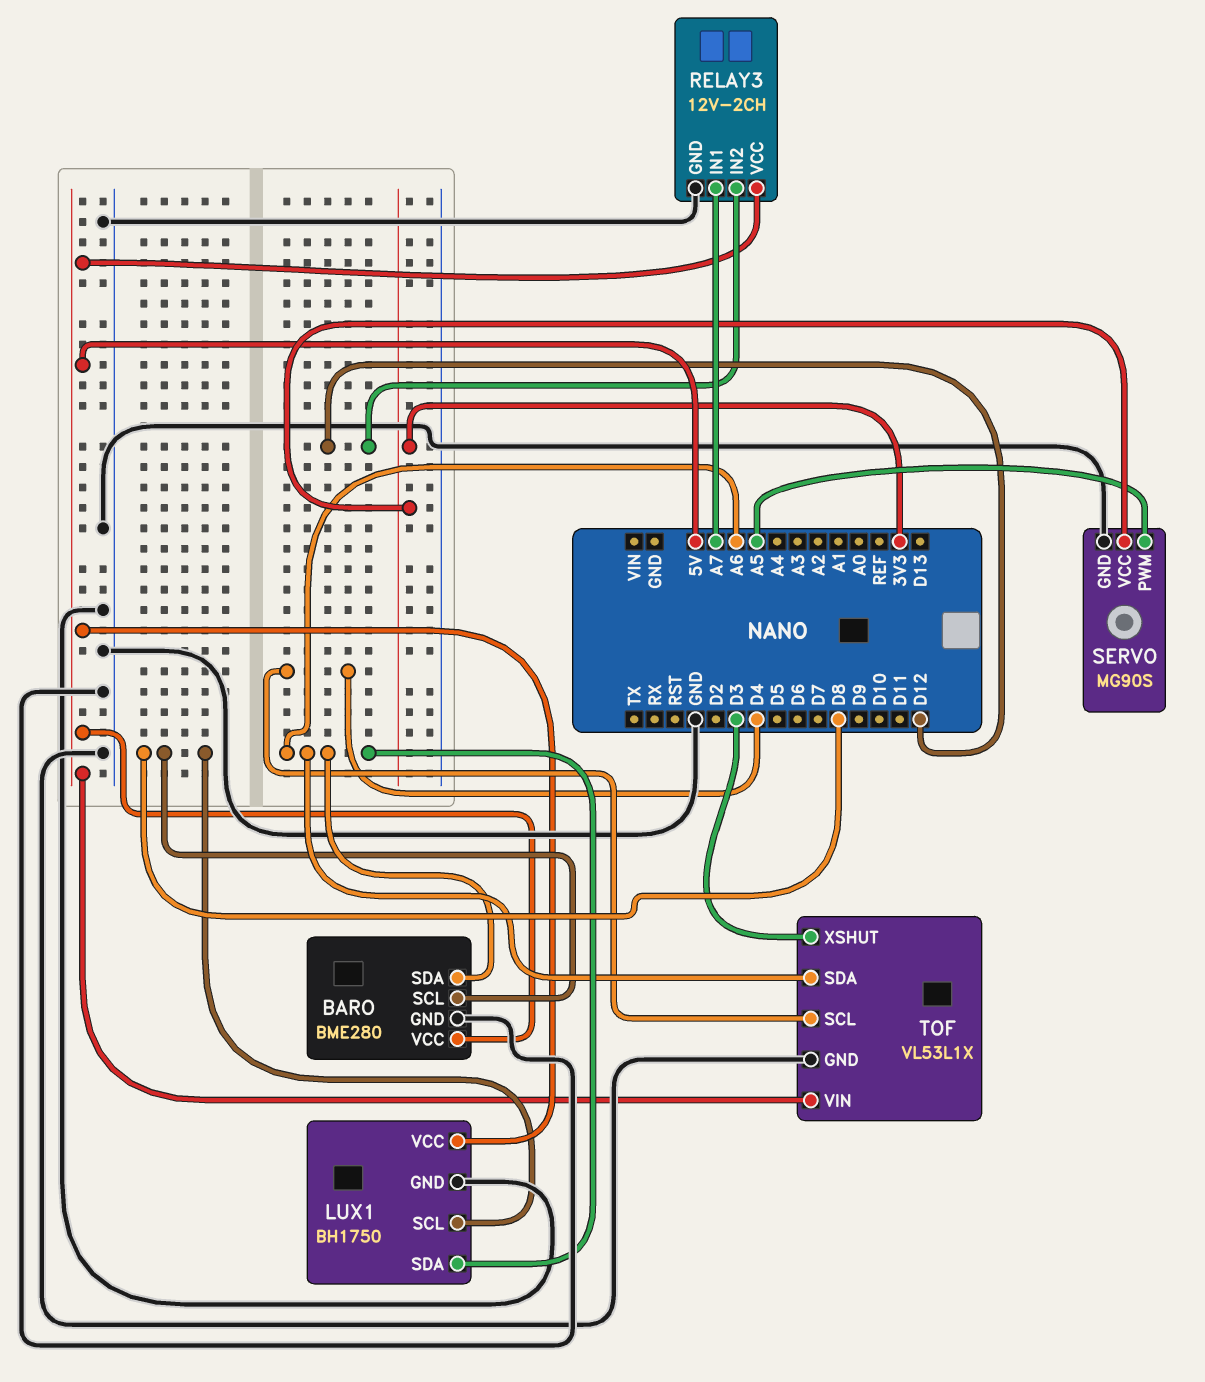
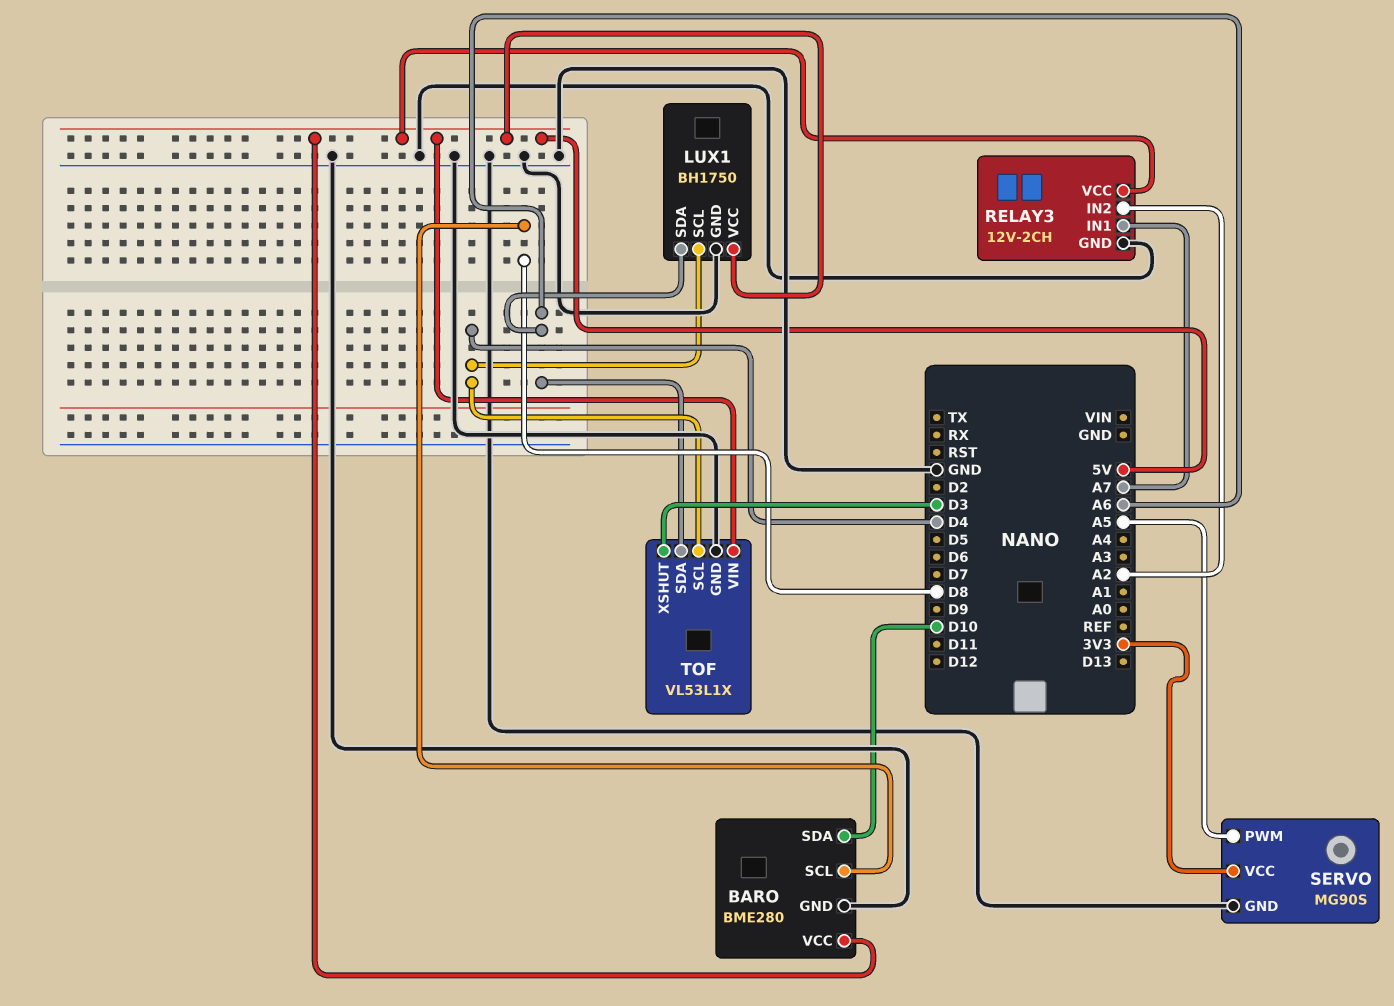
BARO pin SDA: A6 -> D10
LUX1 pin SCL: D8 -> D4
RELAY3 pin IN2: D12 -> A2

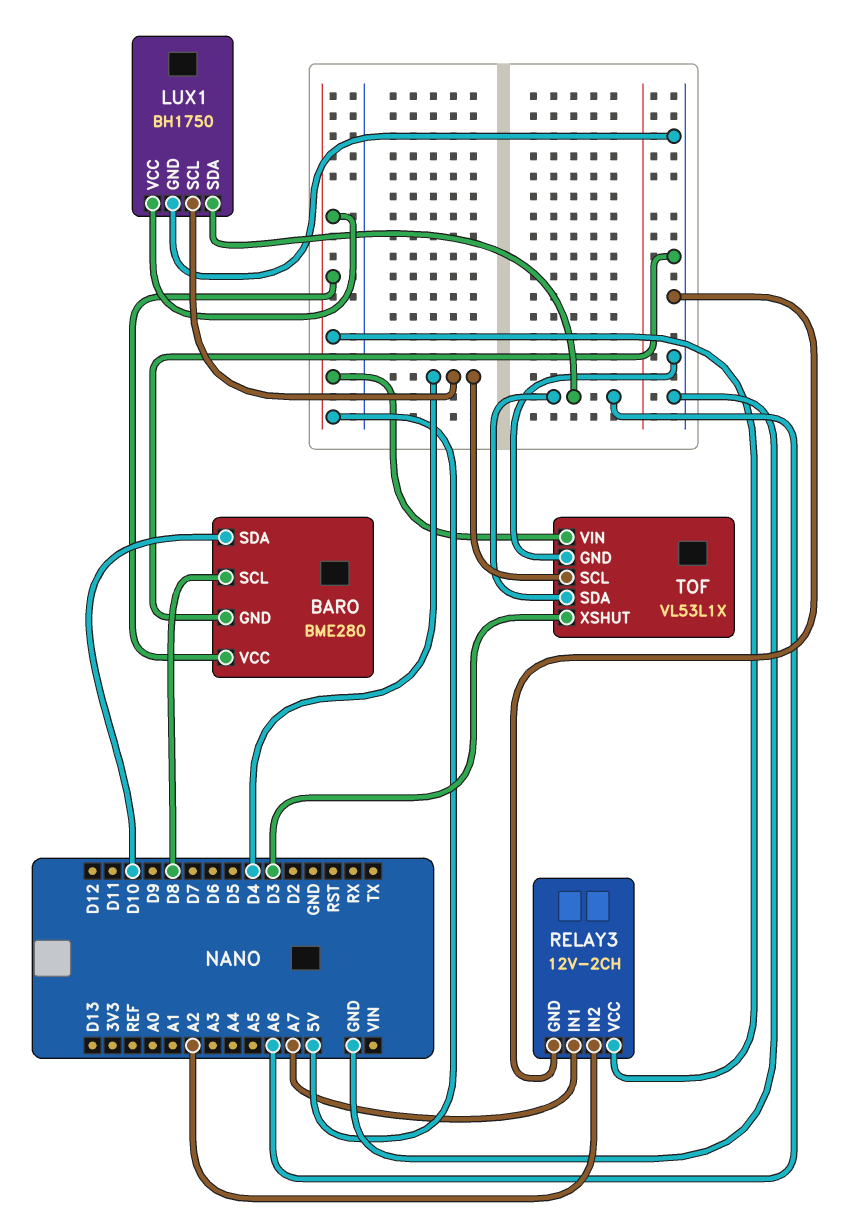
SERVO: MG90S -> none
SERVO pin GND: GND -> none
SERVO pin PWM: A5 -> none
SERVO pin VCC: 3V3 -> none

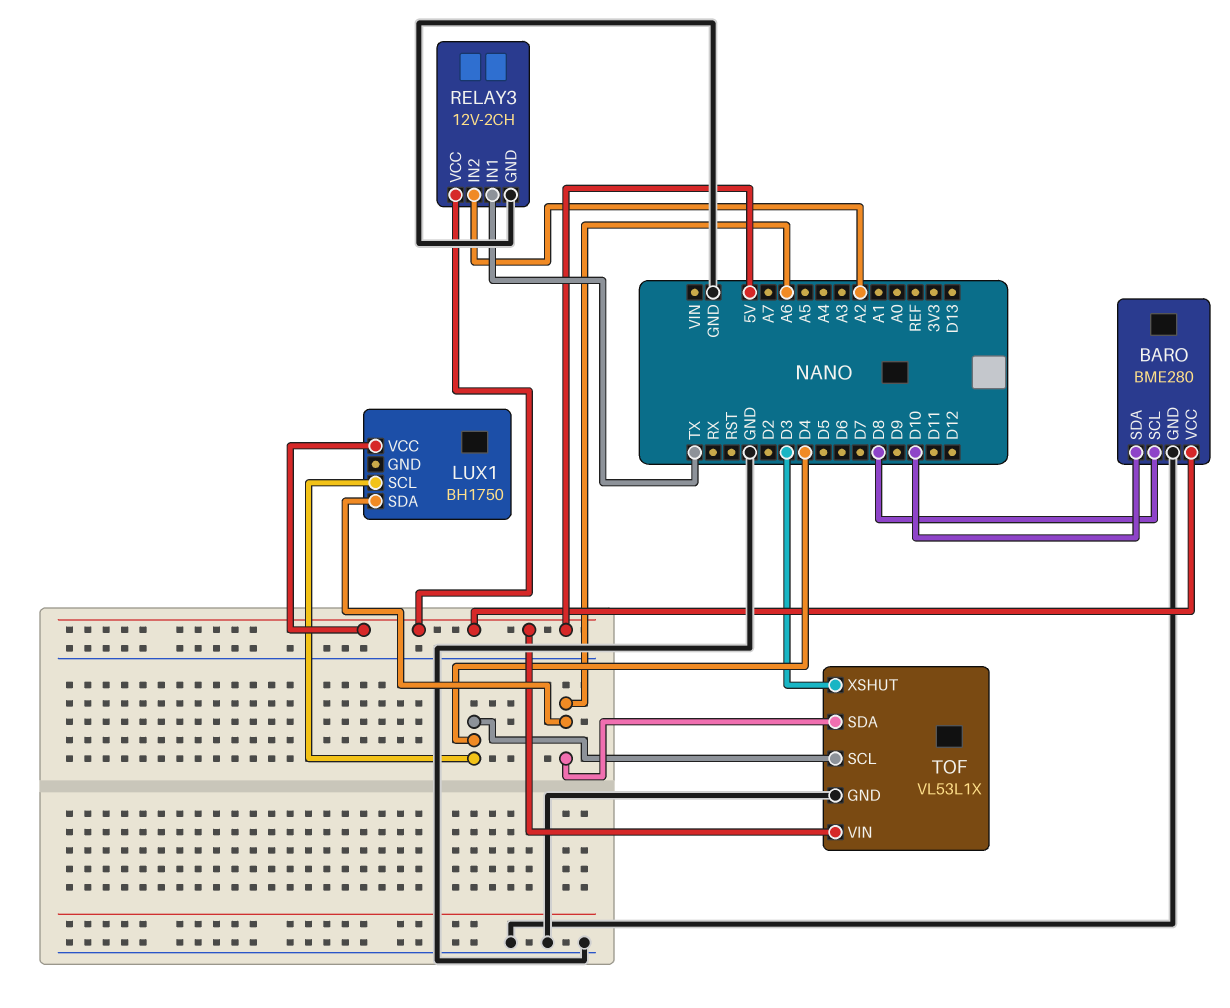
LUX1 pin GND: GND -> none
RELAY3 pin IN1: A7 -> TX

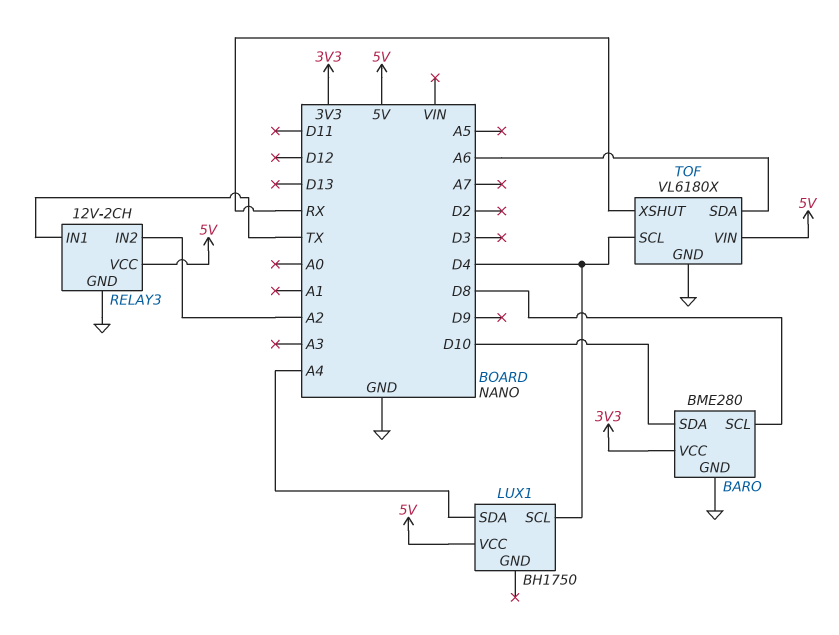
BARO pin VCC: 5V -> 3V3
LUX1 pin SDA: A6 -> A4
TOF: VL53L1X -> VL6180X
TOF pin XSHUT: D3 -> RX

